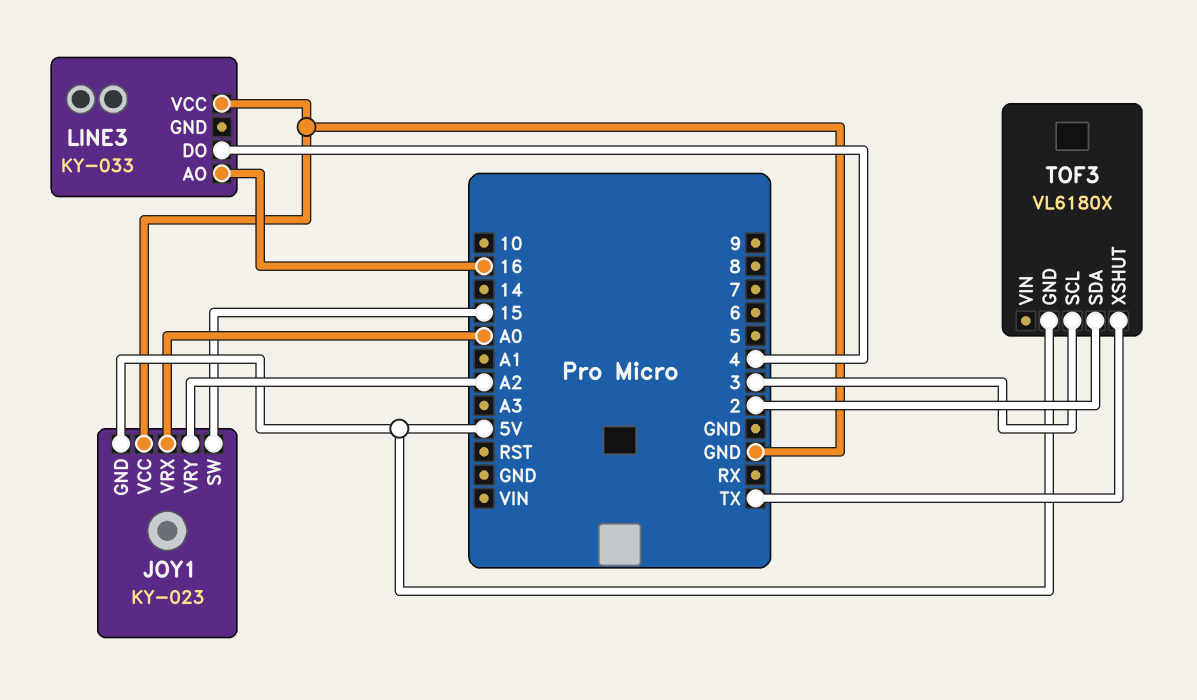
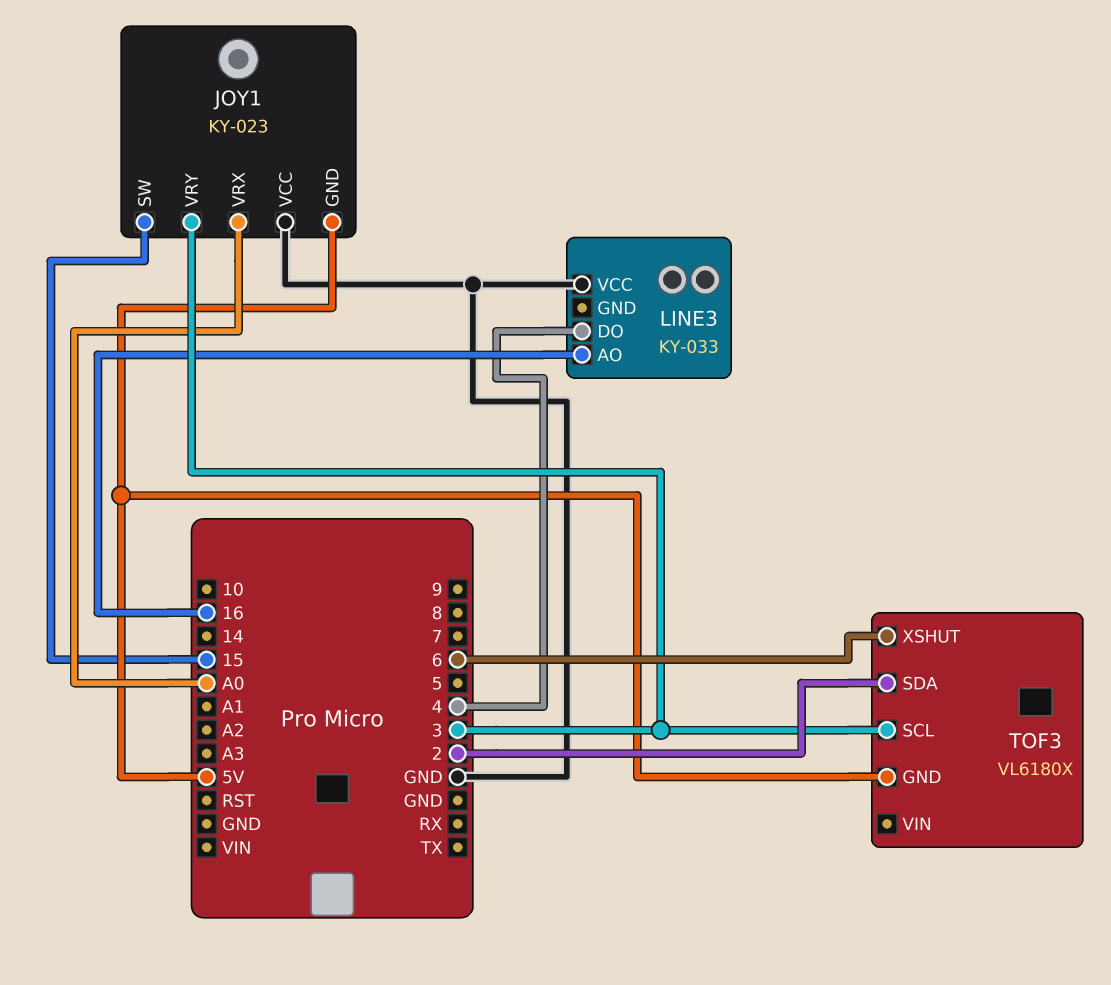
JOY1 pin VRY: A2 -> 3
TOF3 pin XSHUT: TX -> 6

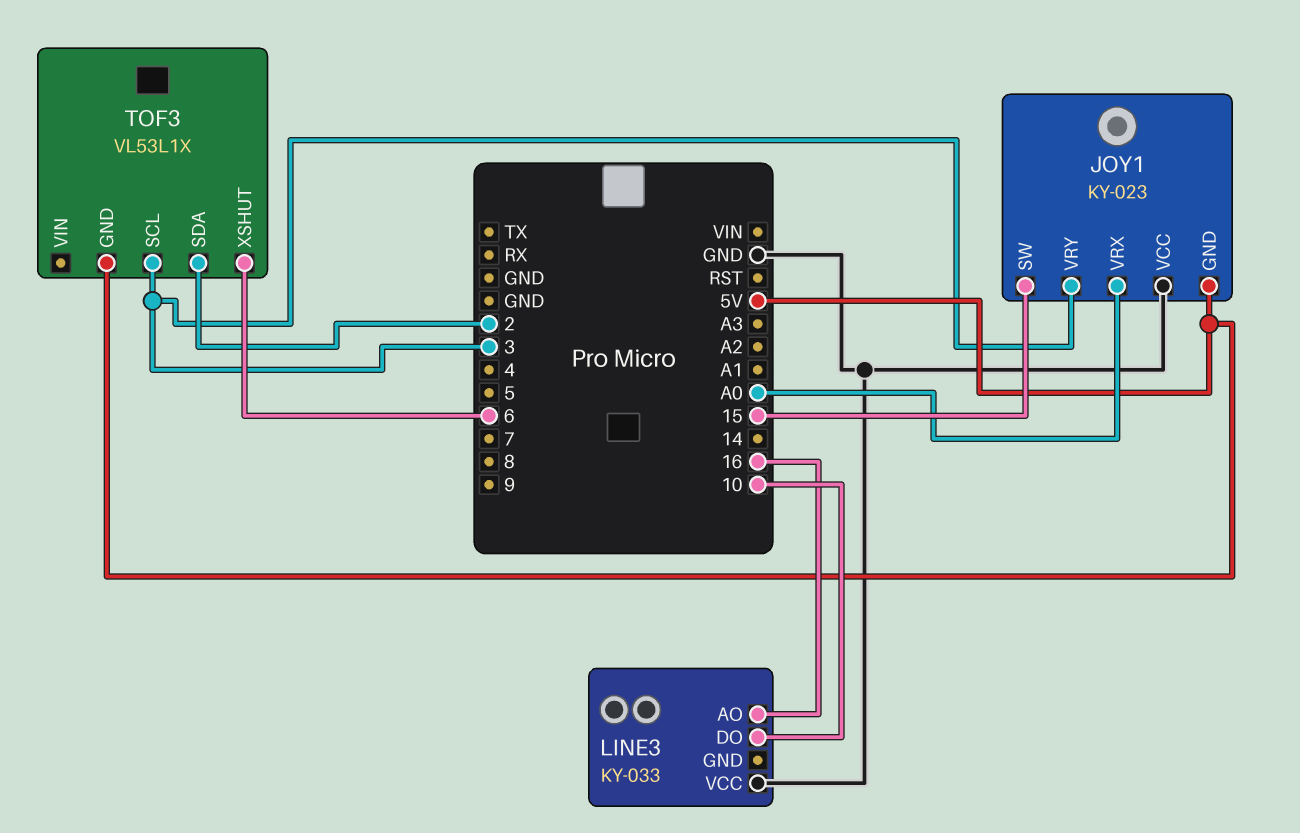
LINE3 pin DO: 4 -> 10
TOF3: VL6180X -> VL53L1X

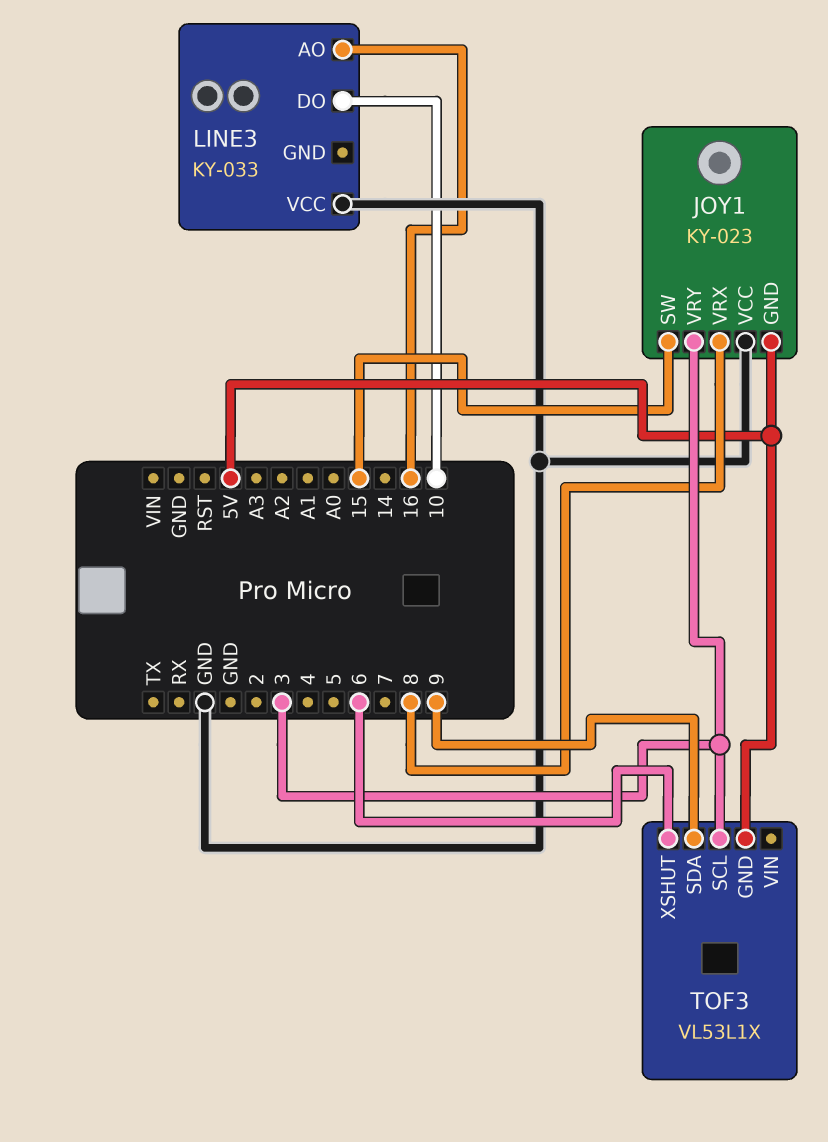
JOY1 pin VRX: A0 -> 8
TOF3 pin SDA: 2 -> 9

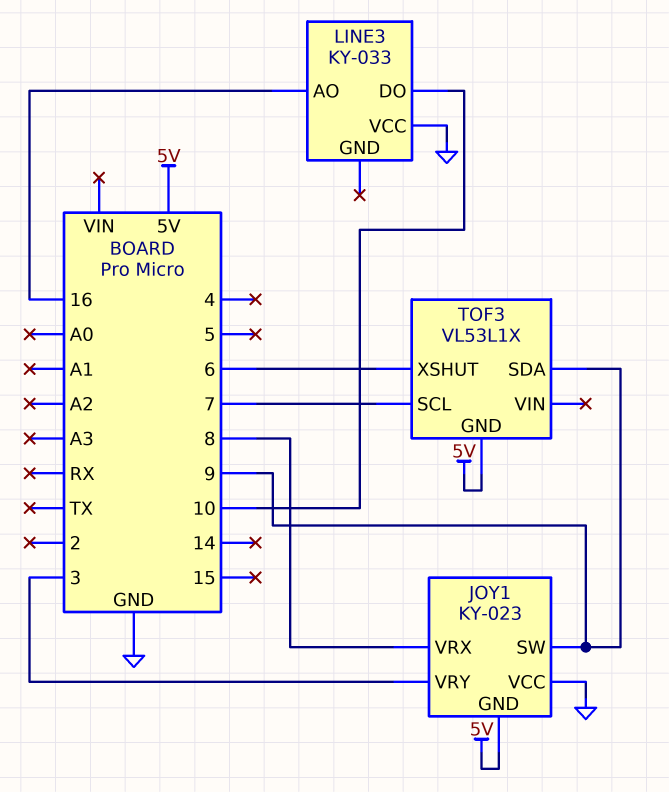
JOY1 pin SW: 15 -> 9
TOF3 pin SCL: 3 -> 7

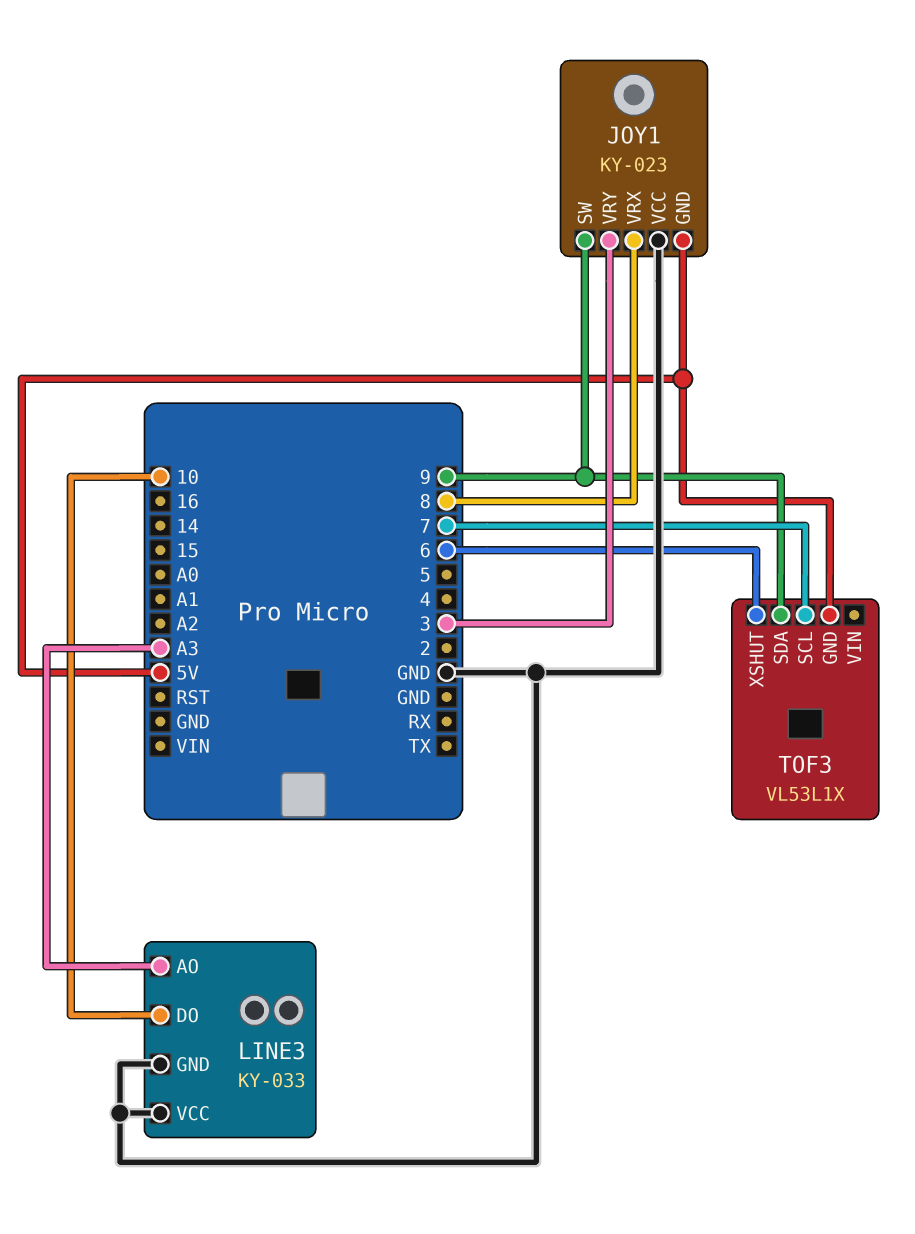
LINE3 pin AO: 16 -> A3
LINE3 pin GND: none -> GND

